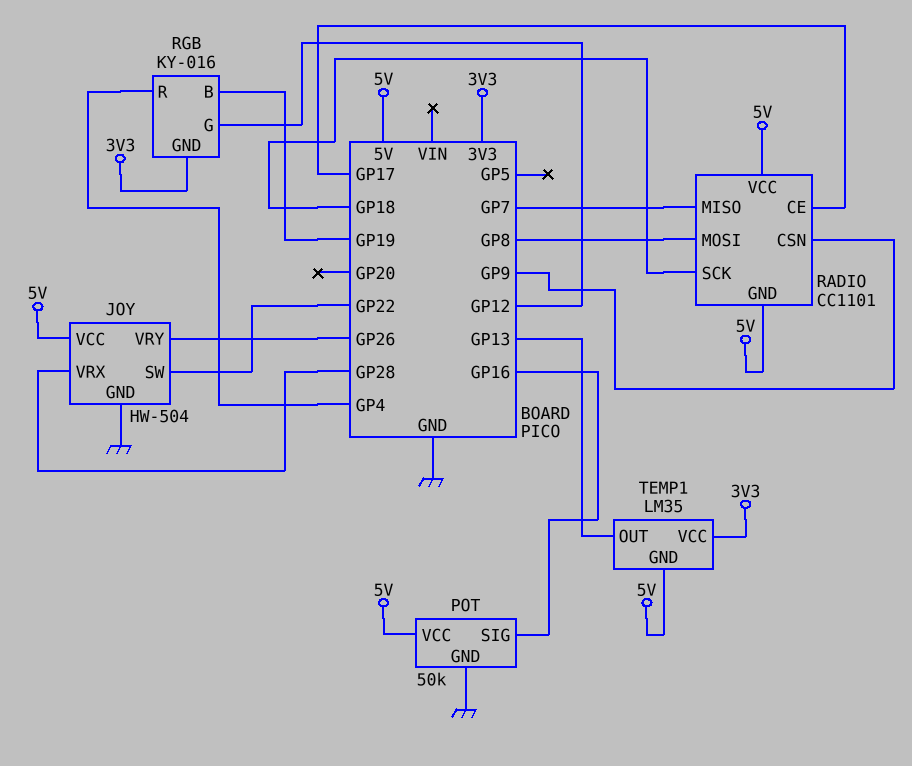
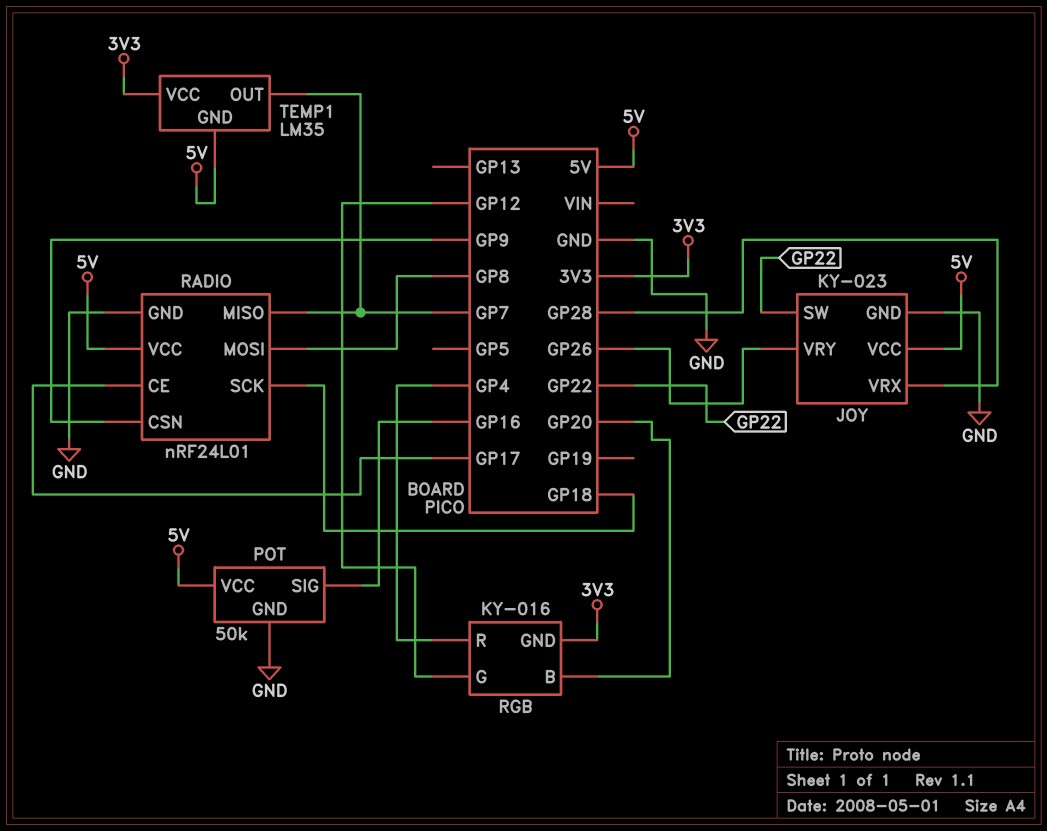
JOY: HW-504 -> KY-023
RADIO: CC1101 -> nRF24L01
RADIO pin GND: 5V -> GND
RGB pin B: GP19 -> GP20
TEMP1 pin OUT: GP13 -> GP7

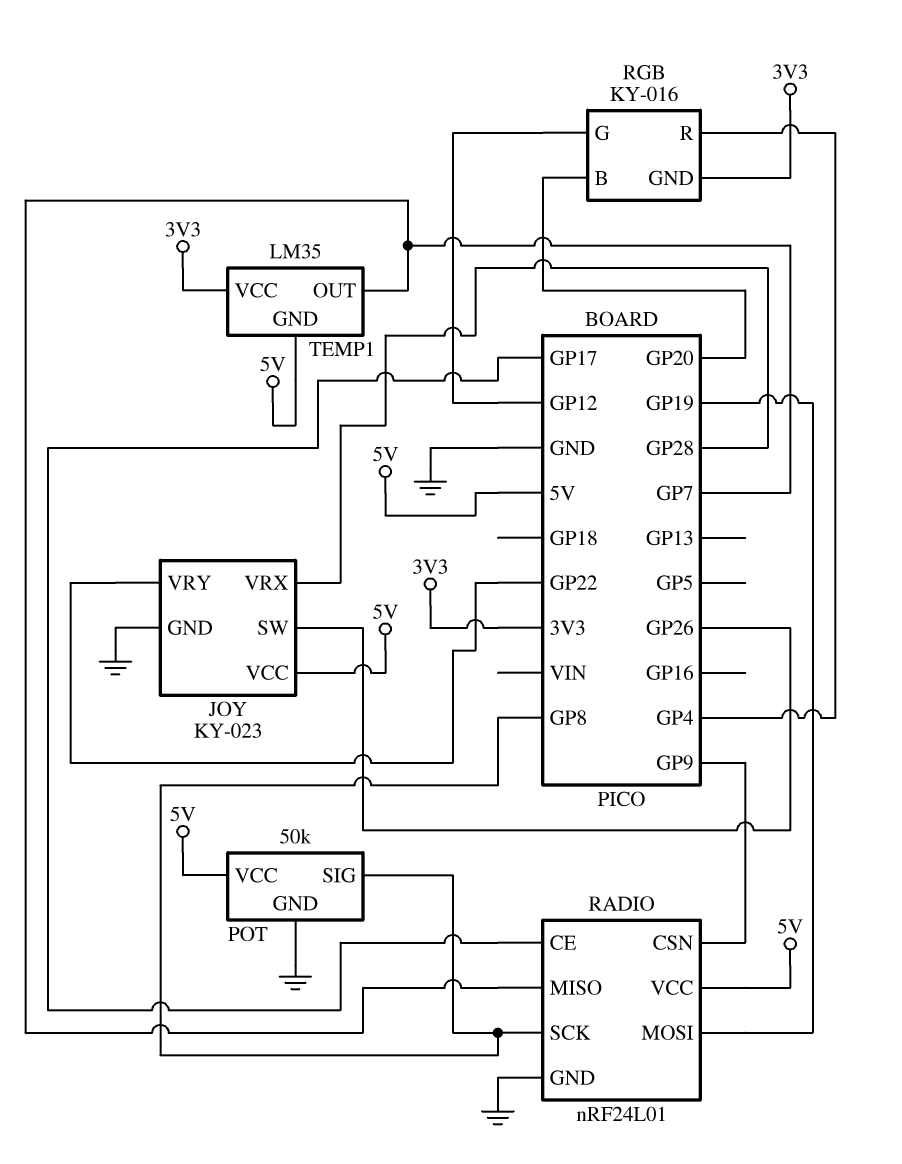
JOY pin SW: GP22 -> GP26
JOY pin VRY: GP26 -> GP22
POT pin SIG: GP16 -> GP8
RADIO pin MOSI: GP8 -> GP19
RADIO pin SCK: GP18 -> GP8

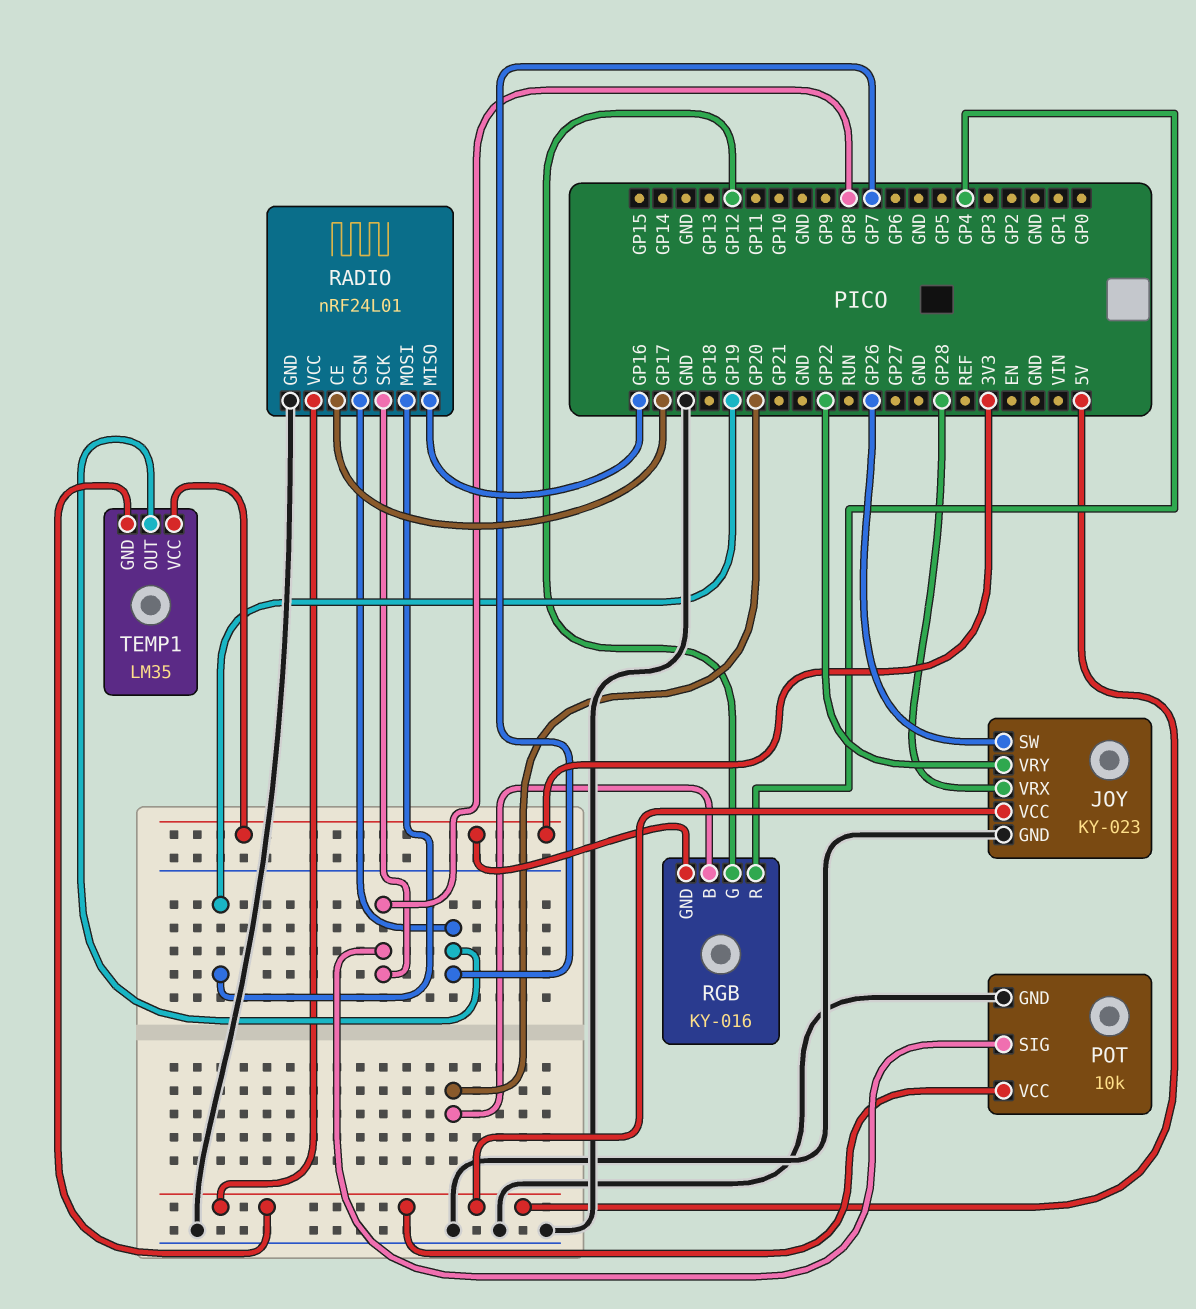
POT: 50k -> 10k
RADIO pin CSN: GP9 -> GP7
RADIO pin MISO: GP7 -> GP16

